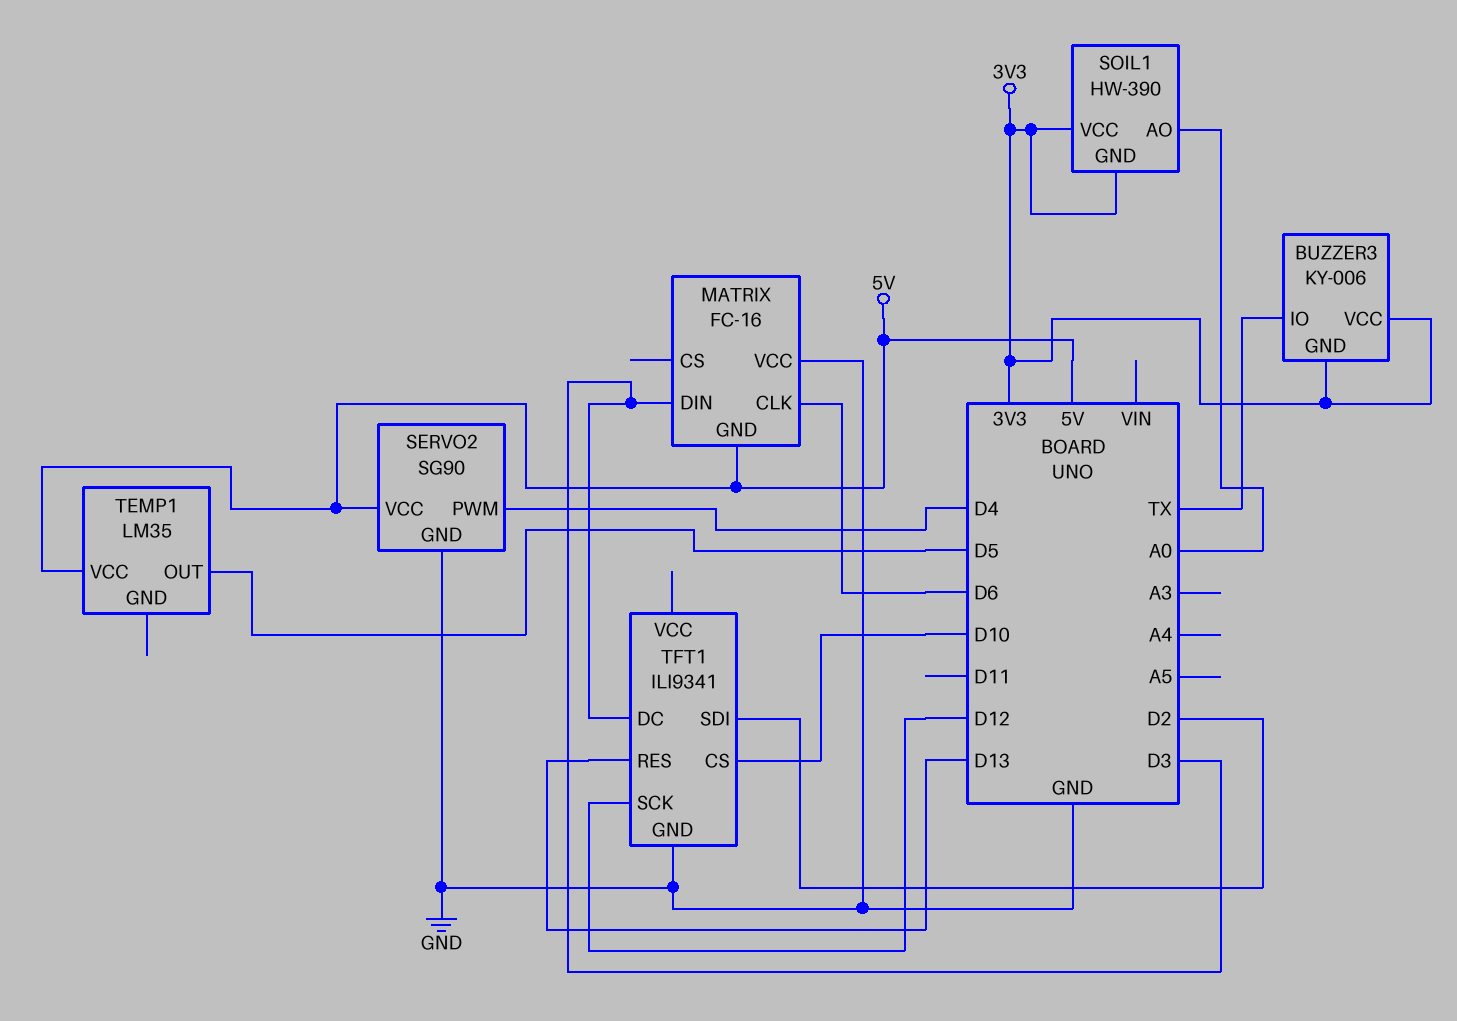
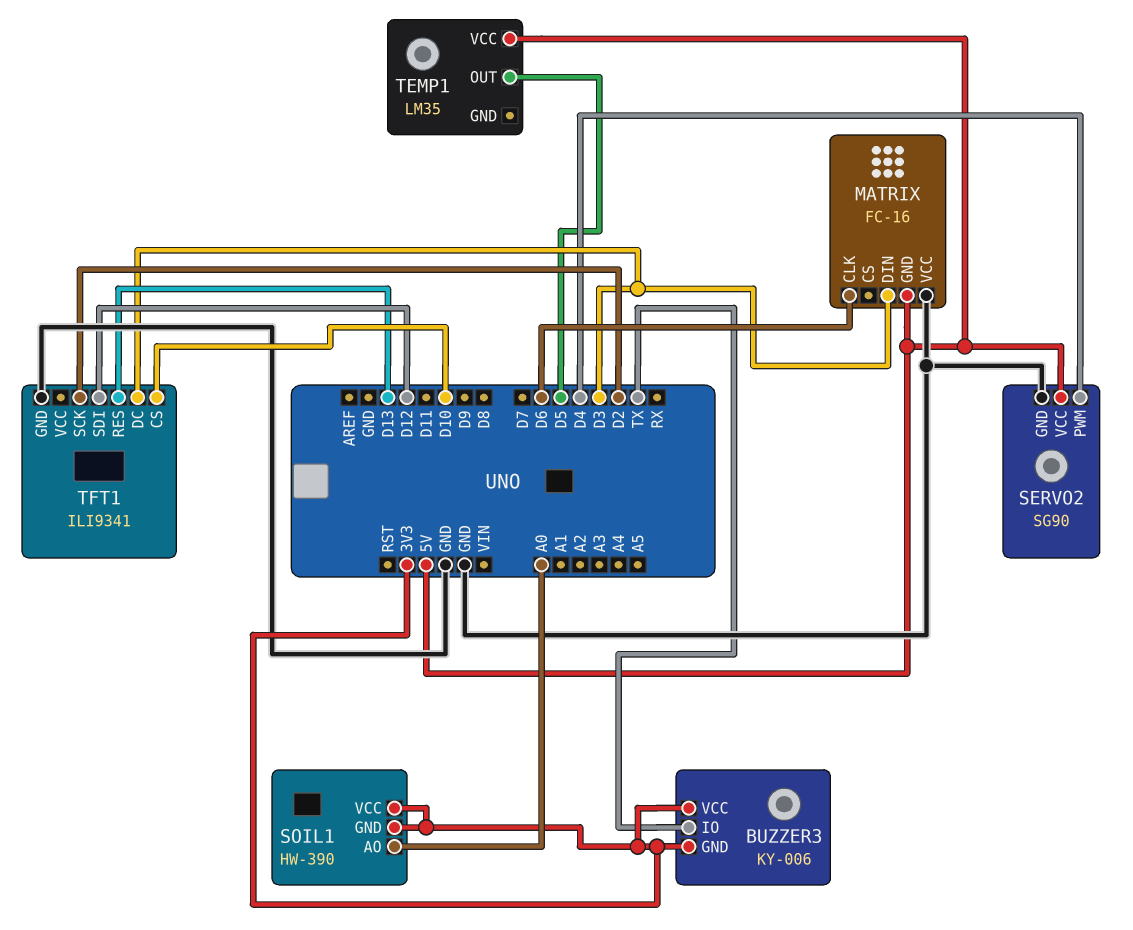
TFT1 pin SCK: D12 -> D2
TFT1 pin SDI: D2 -> D12

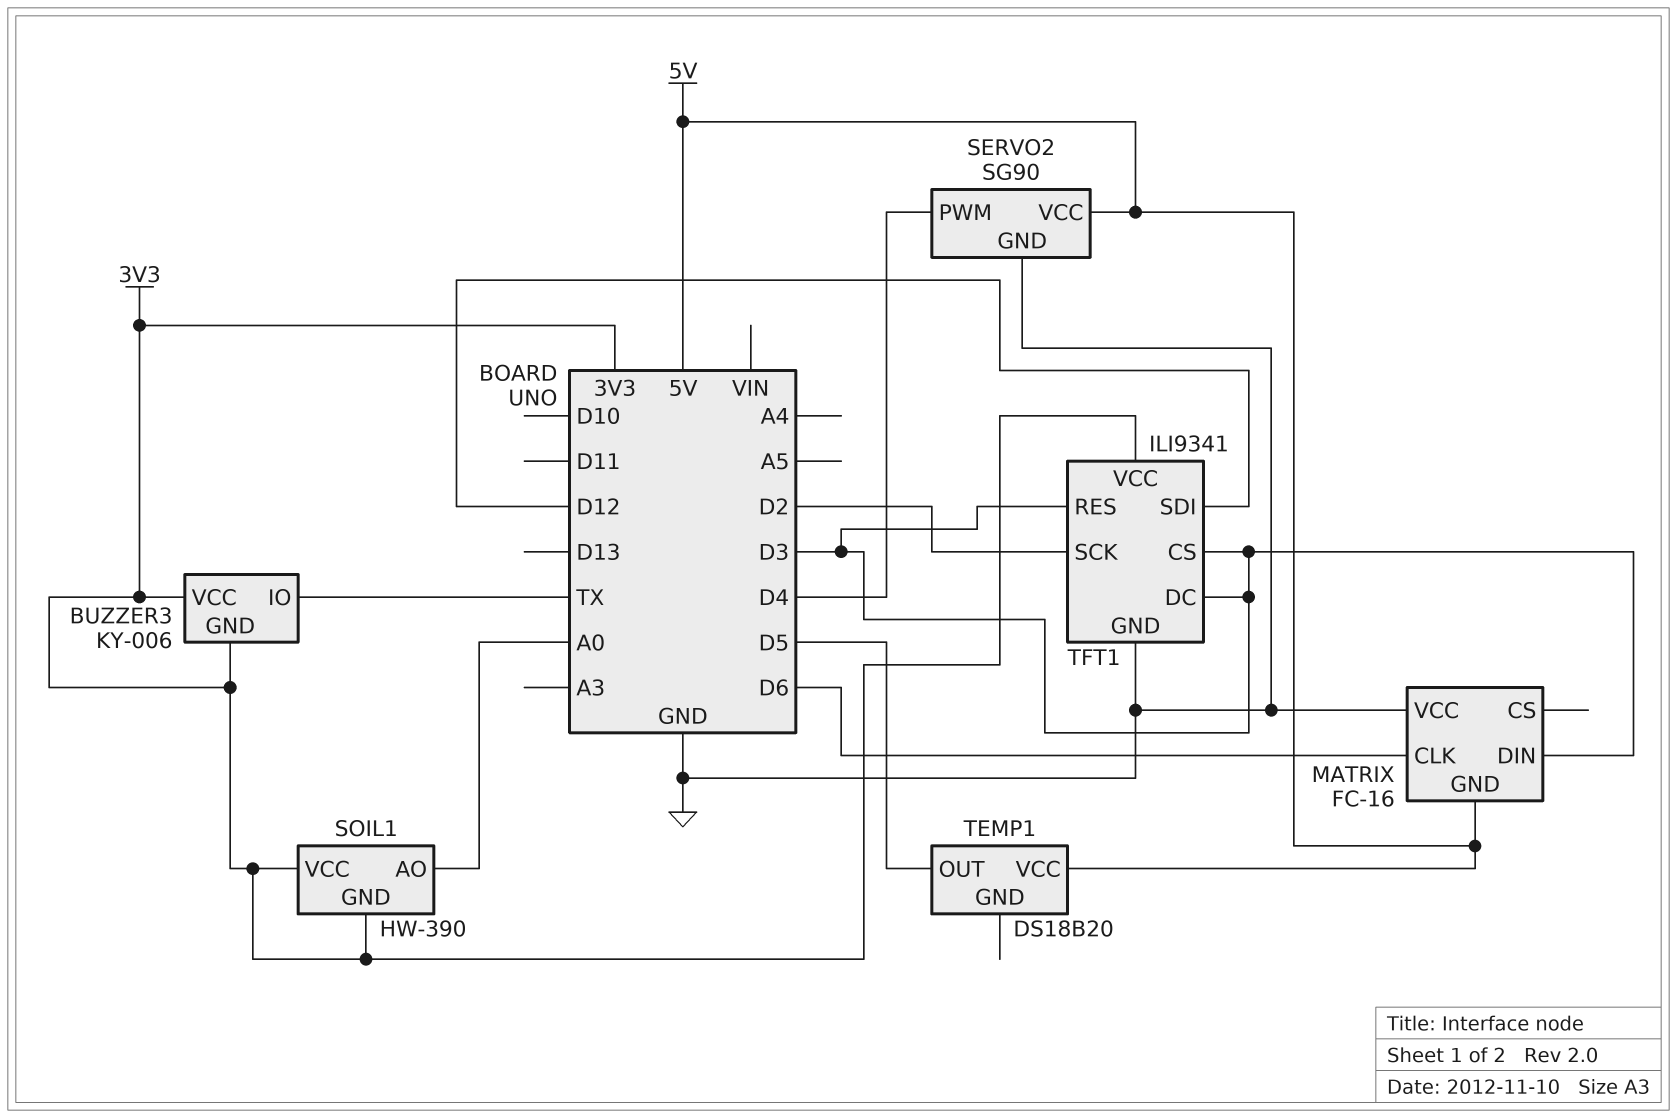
TEMP1: LM35 -> DS18B20
TFT1 pin CS: D10 -> D3
TFT1 pin RES: D13 -> D3
TFT1 pin VCC: none -> 3V3

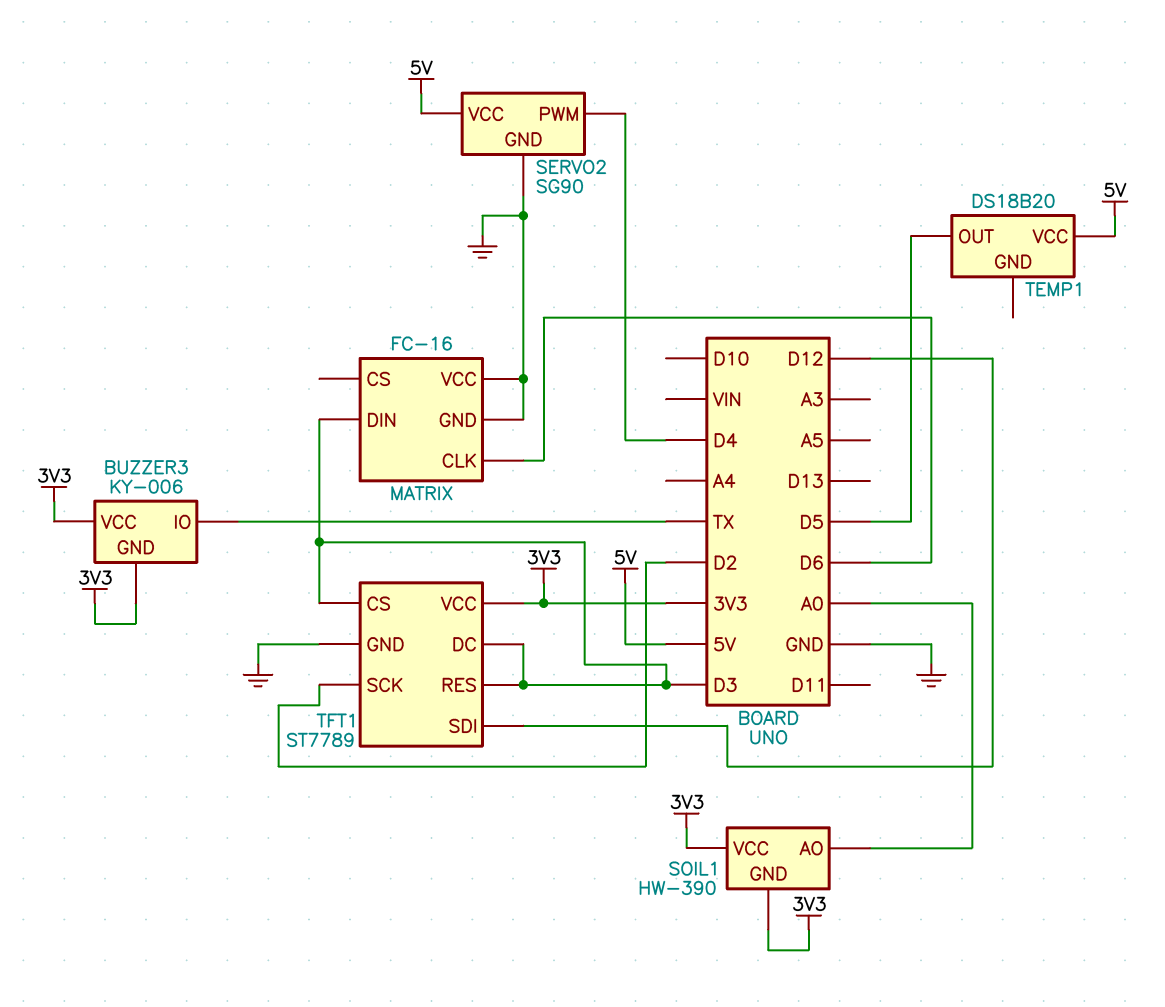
MATRIX pin GND: 5V -> GND
TFT1: ILI9341 -> ST7789

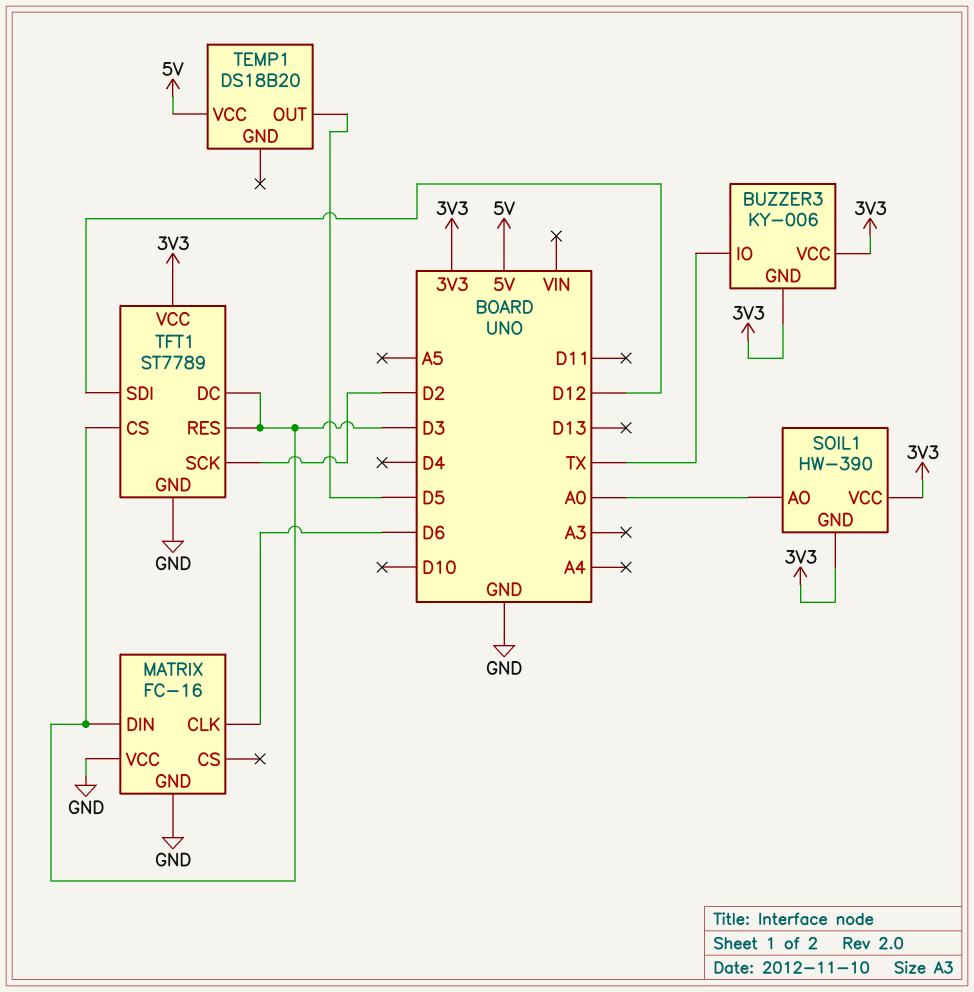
SERVO2: SG90 -> none
SERVO2 pin GND: GND -> none
SERVO2 pin PWM: D4 -> none
SERVO2 pin VCC: 5V -> none

